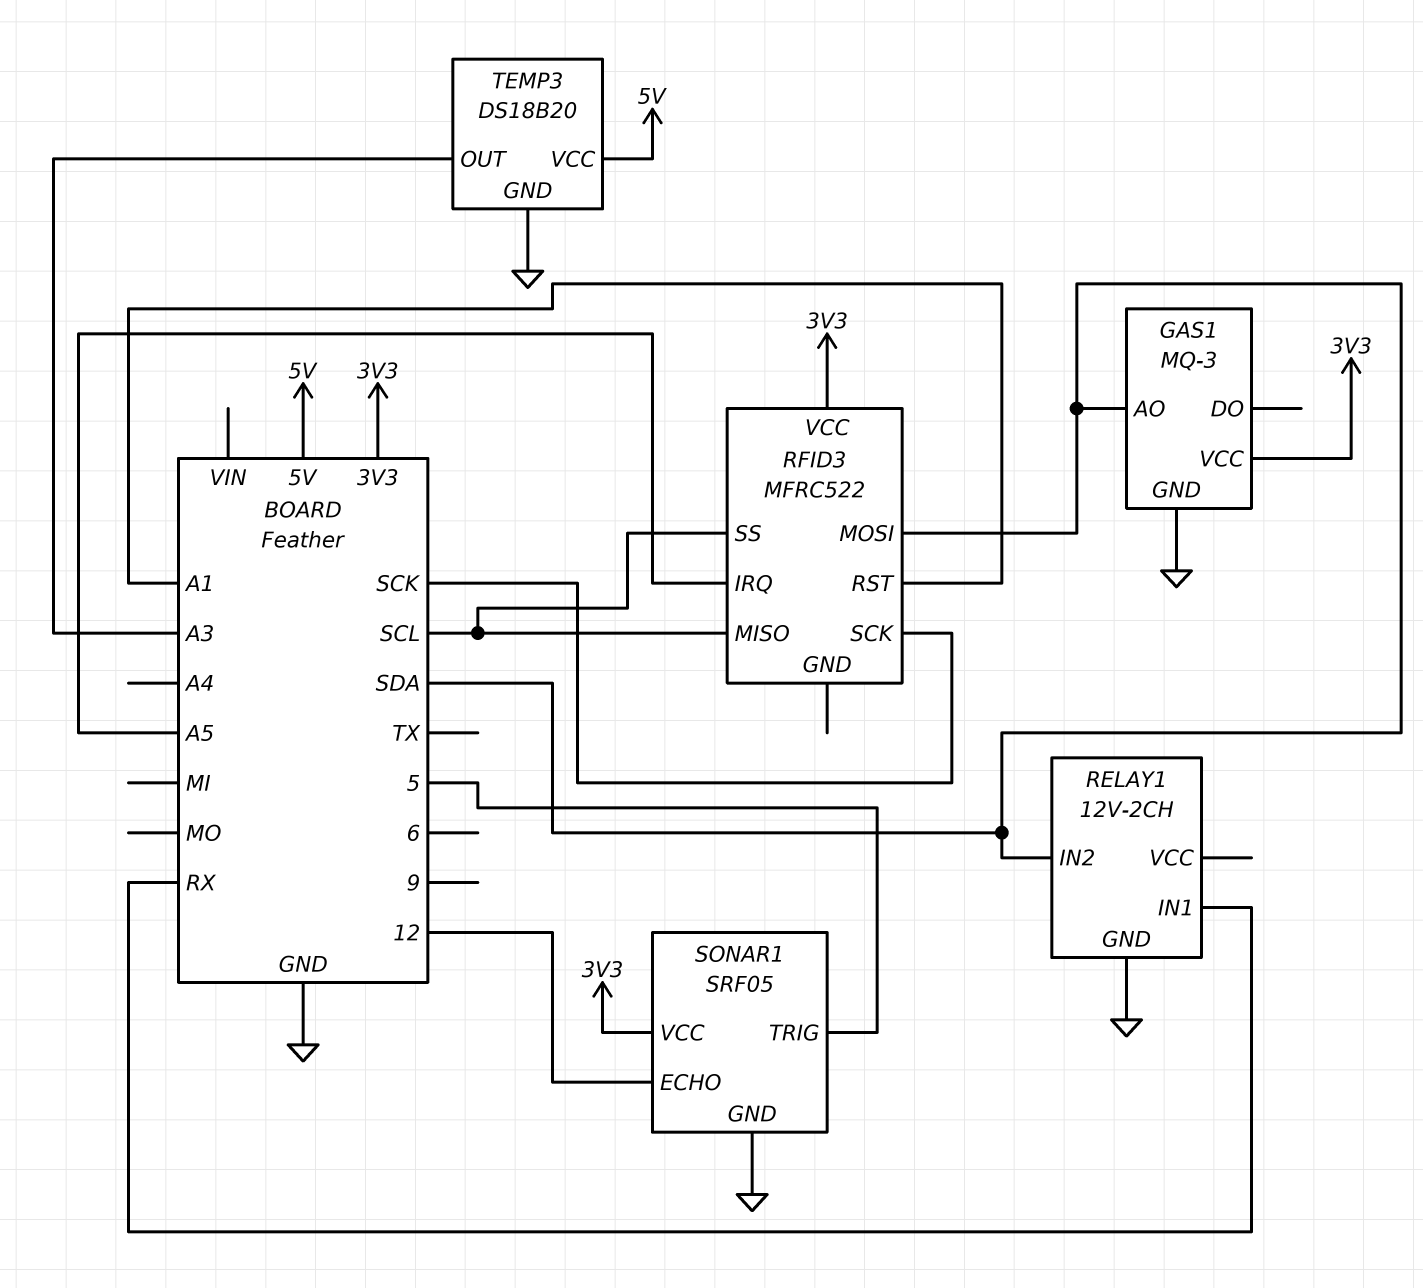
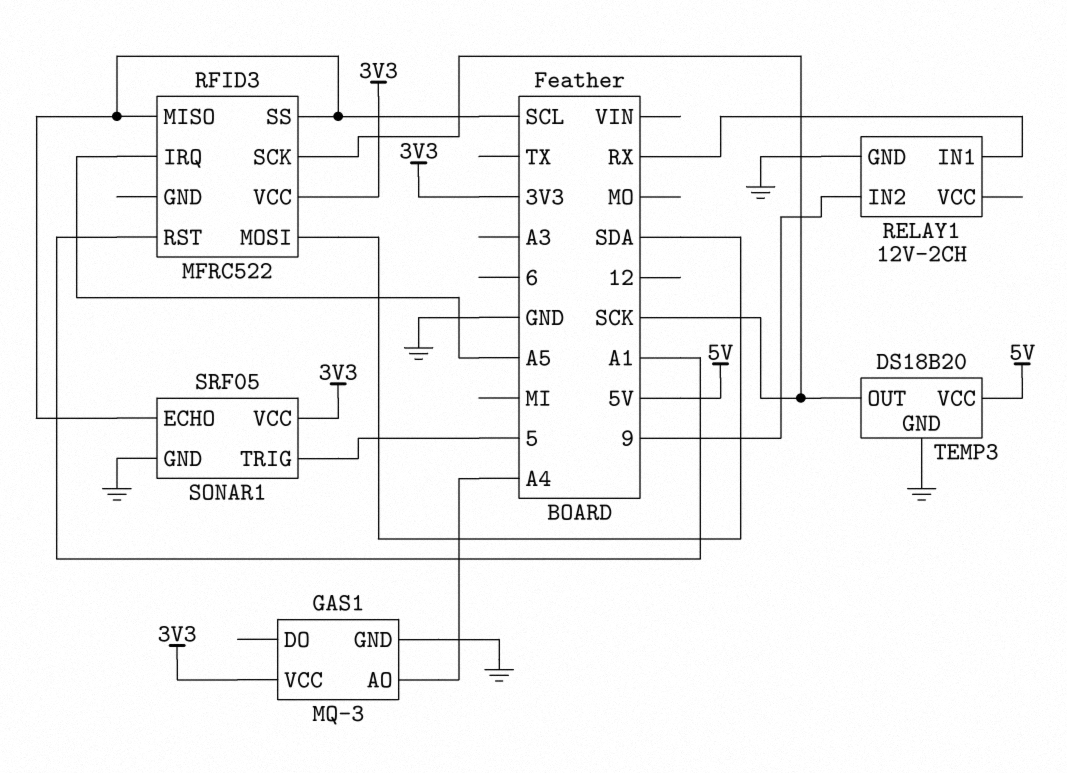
GAS1 pin AO: SDA -> A4
RELAY1 pin IN2: SDA -> 9
SONAR1 pin ECHO: 12 -> SCL
TEMP3 pin OUT: A3 -> SCK

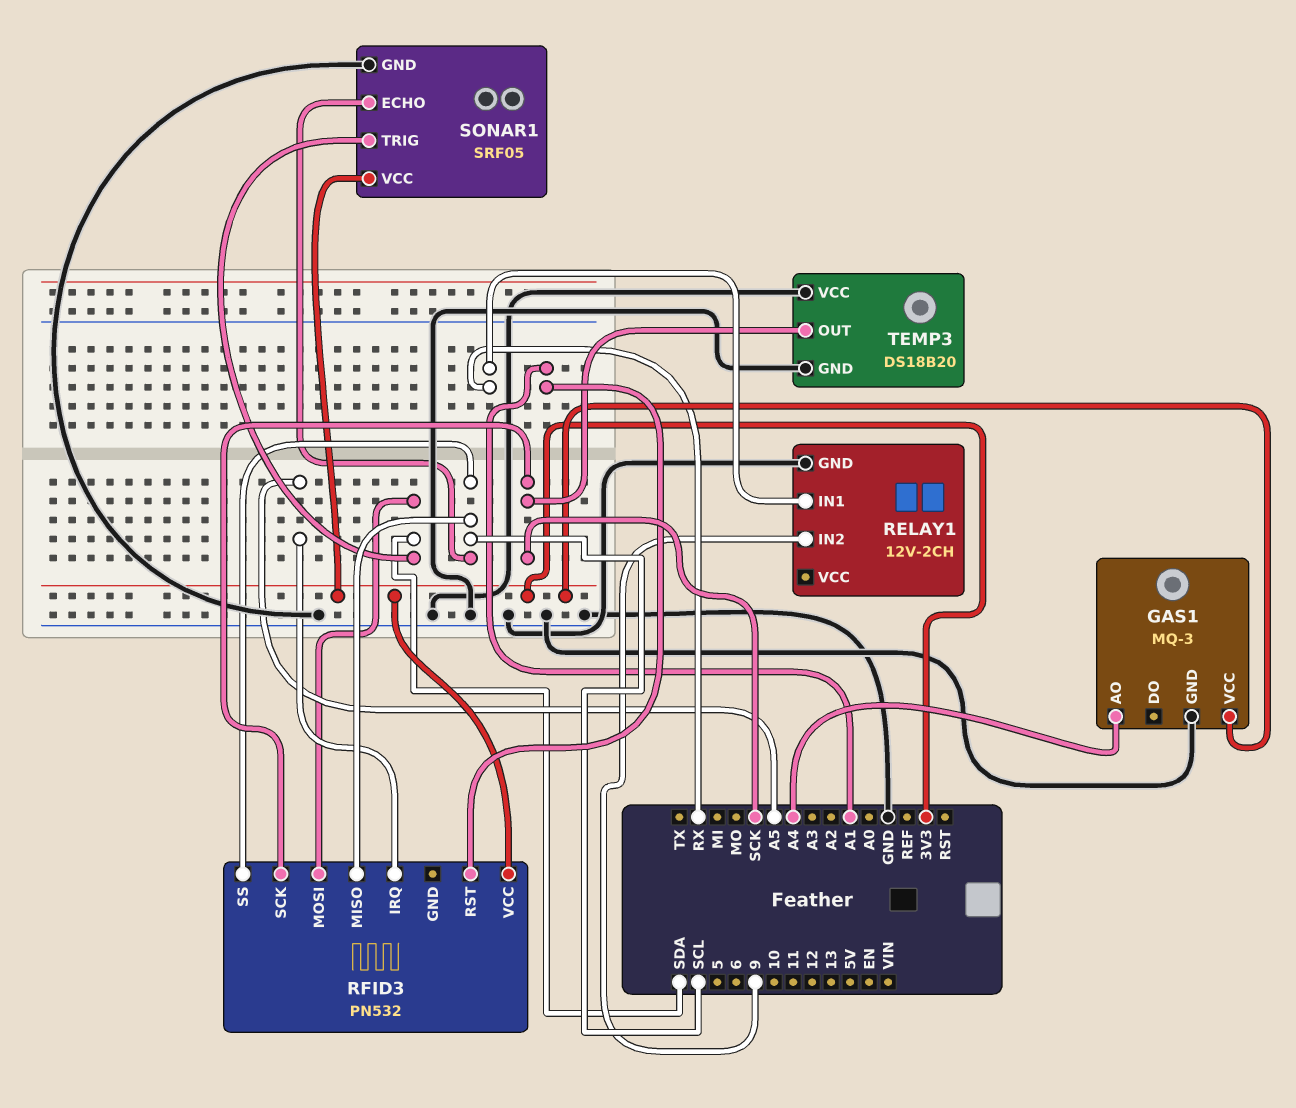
RFID3: MFRC522 -> PN532
SONAR1 pin TRIG: 5 -> SDA
TEMP3 pin VCC: 5V -> GND

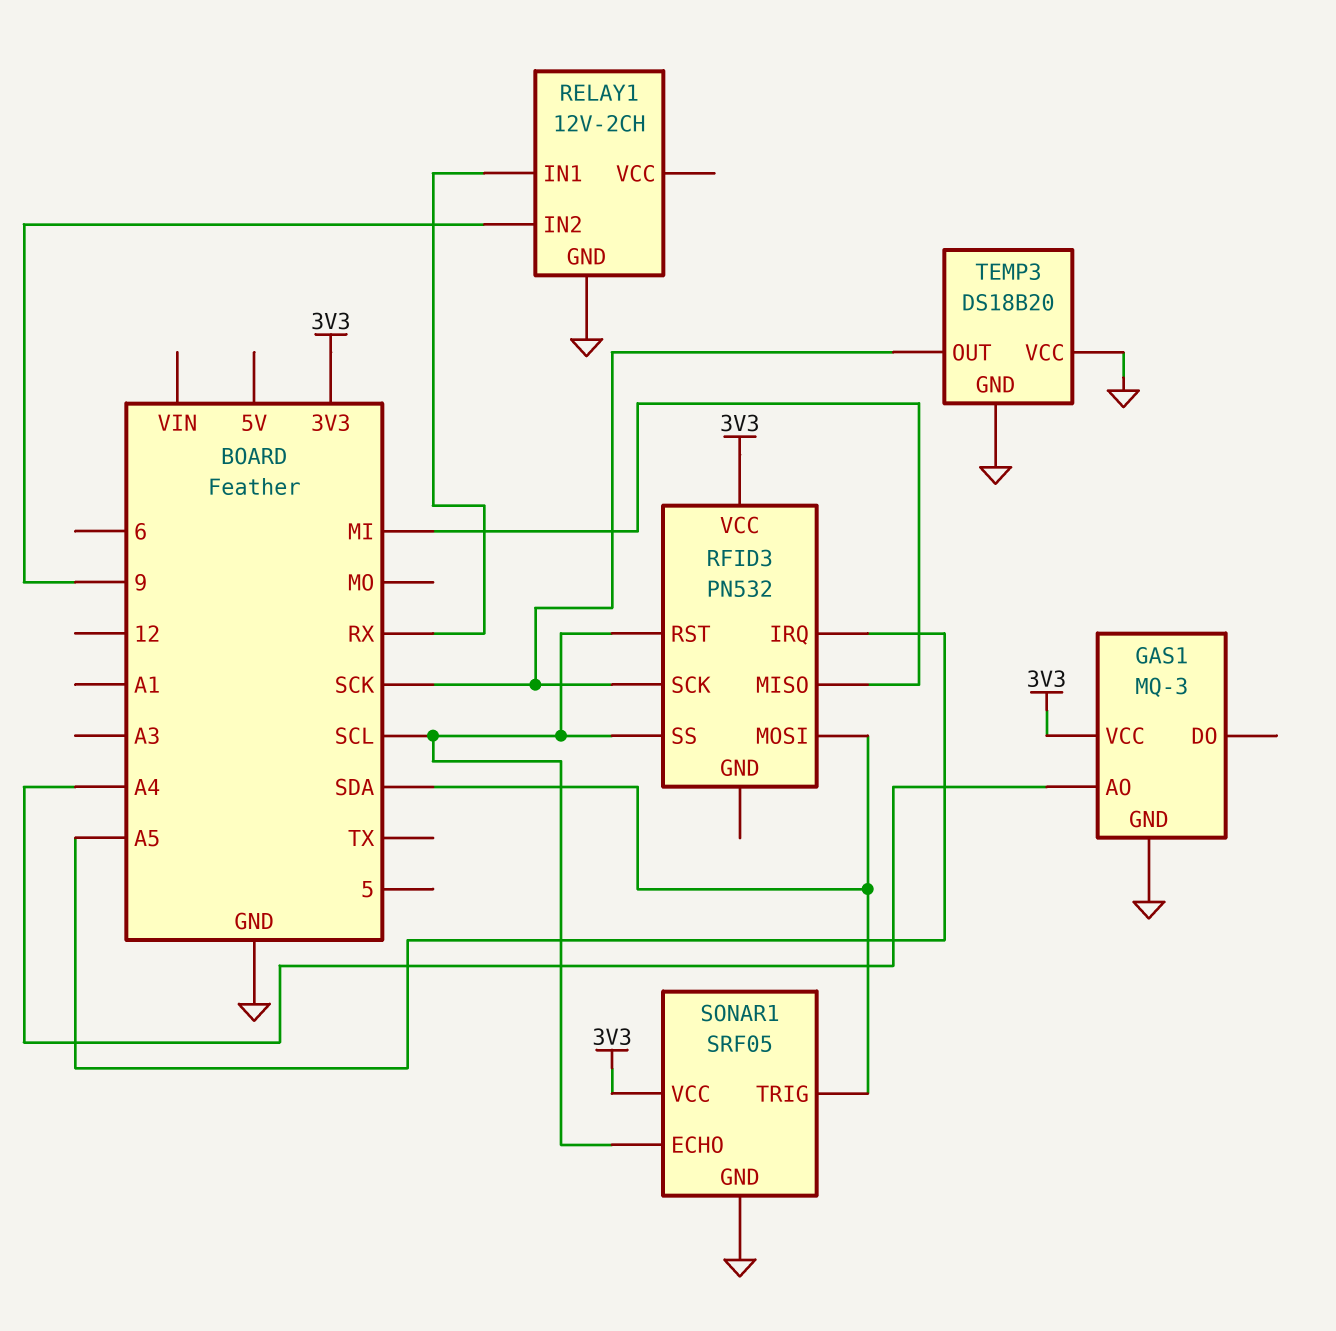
RFID3 pin MISO: SCL -> MI
RFID3 pin RST: A1 -> SCL

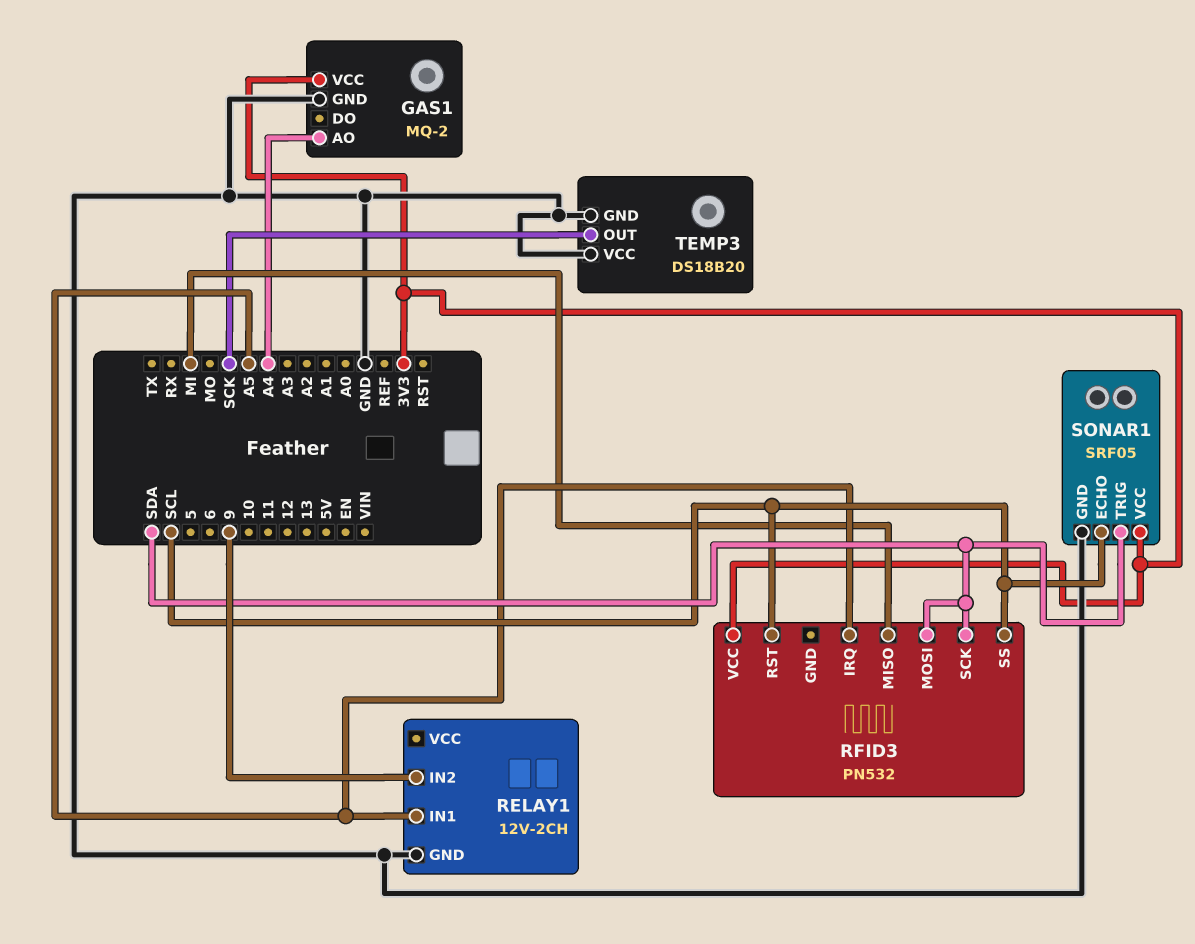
GAS1: MQ-3 -> MQ-2
RELAY1 pin IN1: RX -> A5
RFID3 pin SCK: SCK -> SDA

